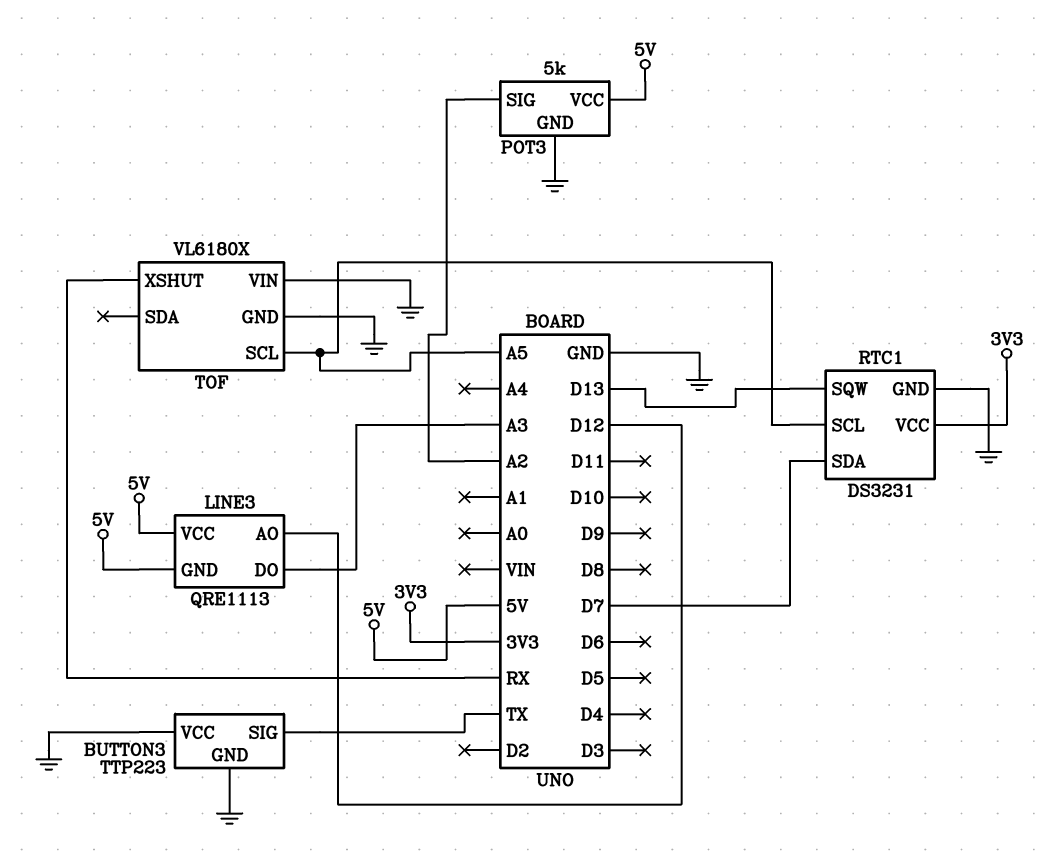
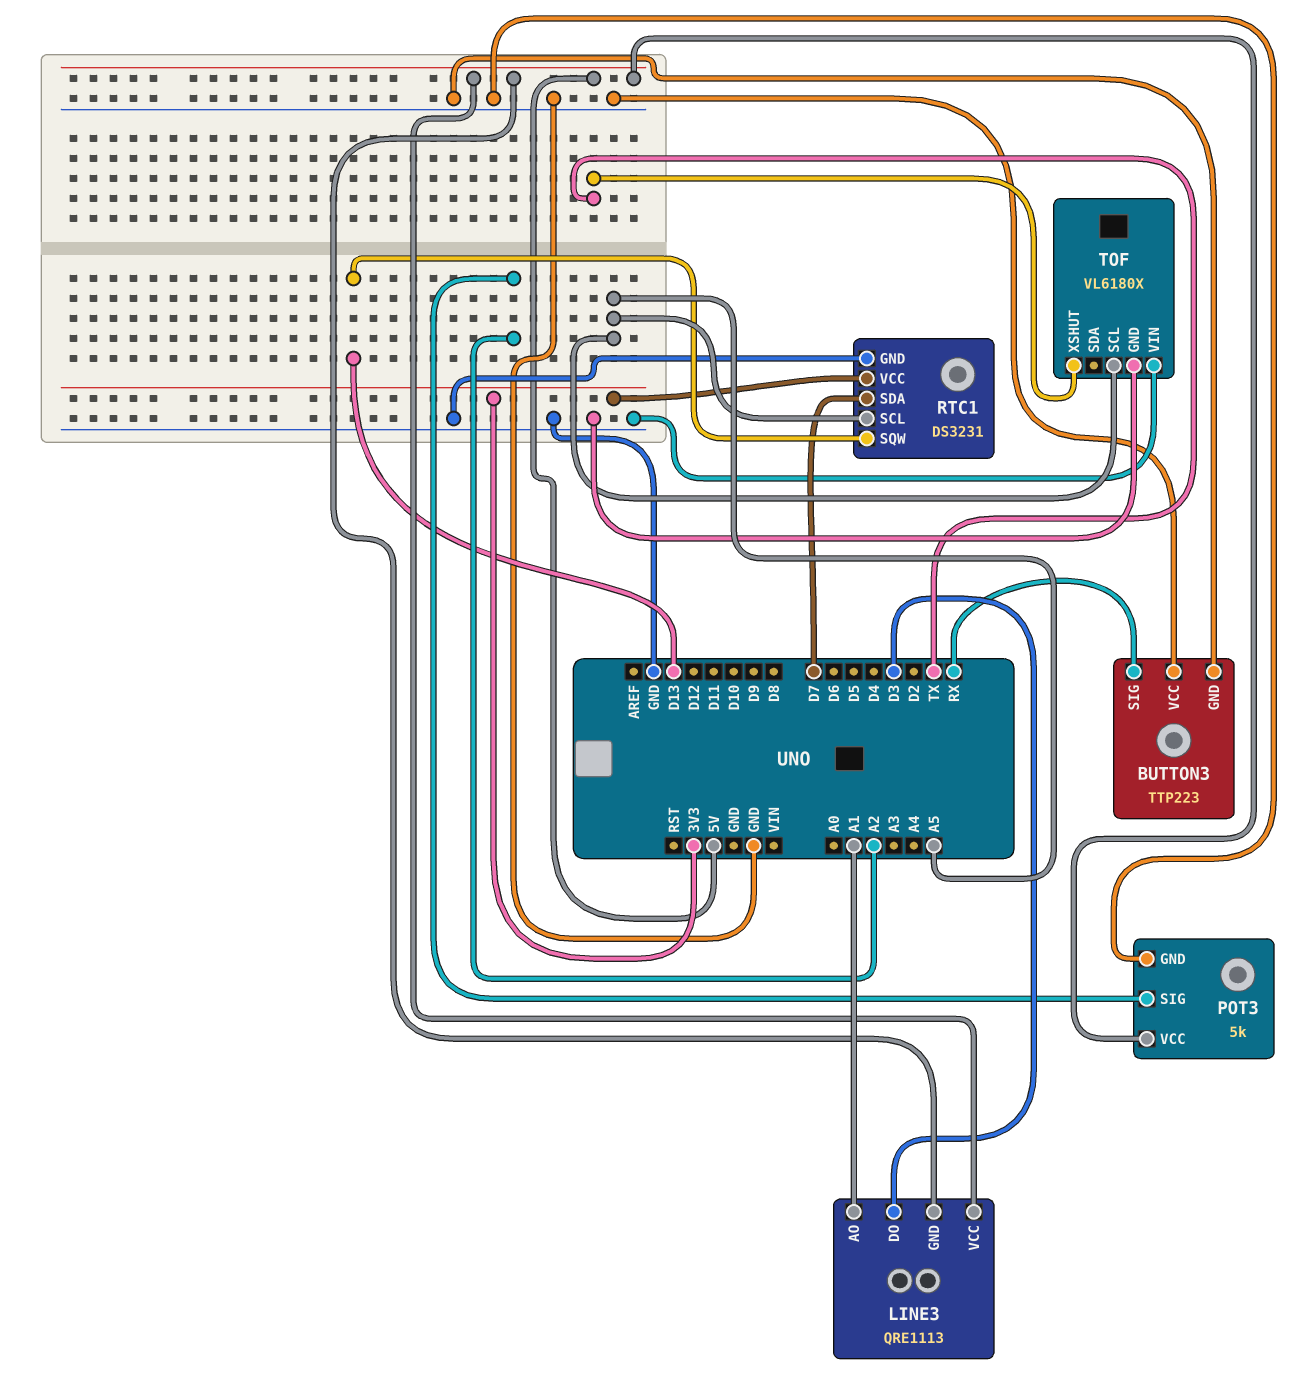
BUTTON3 pin SIG: TX -> RX
LINE3 pin AO: D12 -> A1
LINE3 pin DO: A3 -> D3
TOF pin XSHUT: RX -> TX

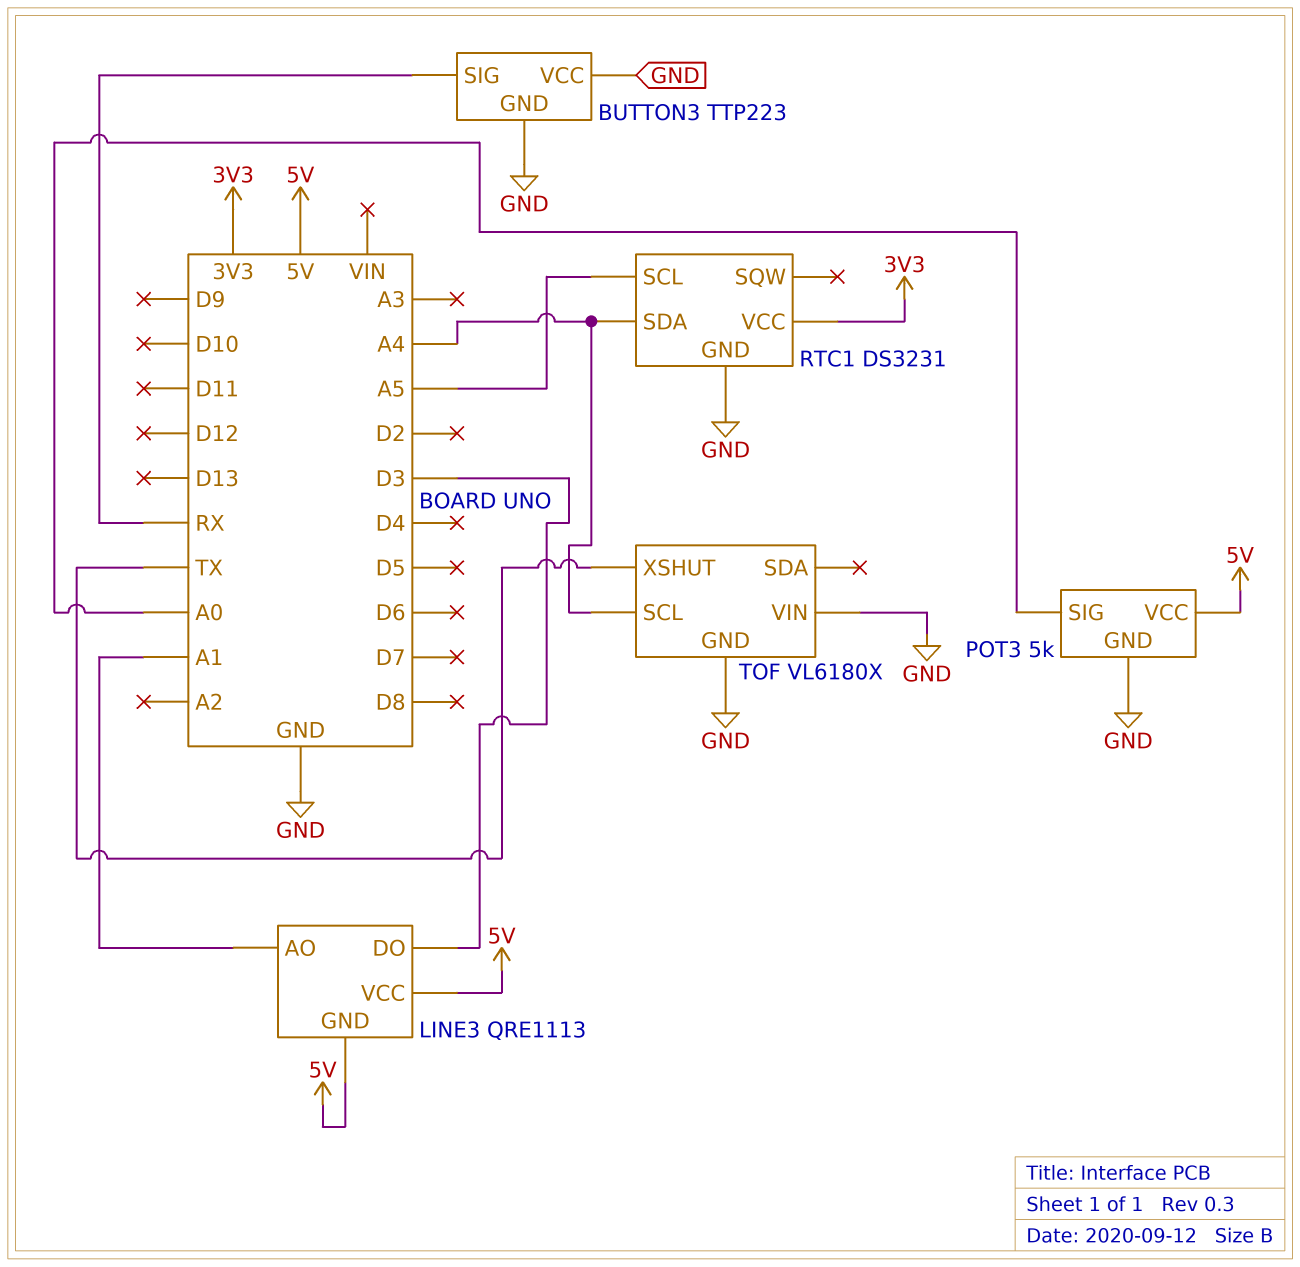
POT3 pin SIG: A2 -> A0
RTC1 pin SDA: D7 -> A4
RTC1 pin SQW: D13 -> none
TOF pin SCL: A5 -> A4

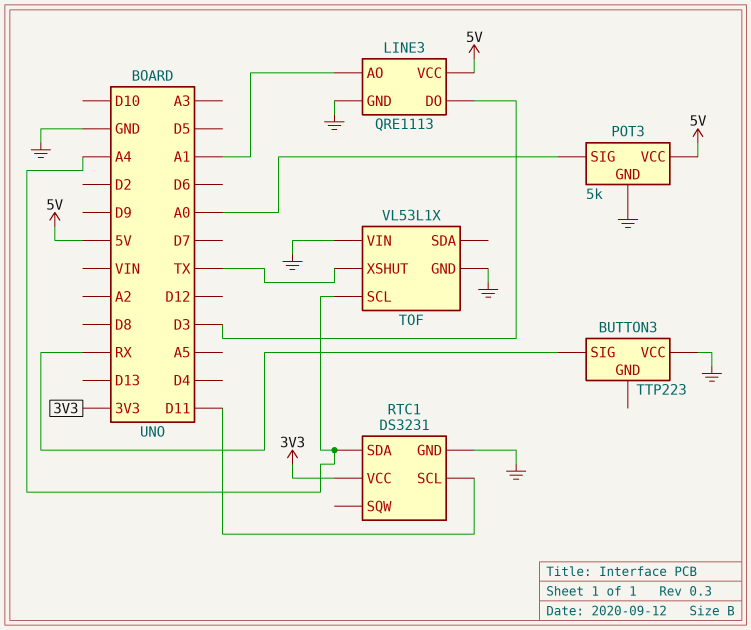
BUTTON3 pin GND: GND -> none
LINE3 pin GND: 5V -> GND
RTC1 pin SCL: A5 -> D11
TOF: VL6180X -> VL53L1X

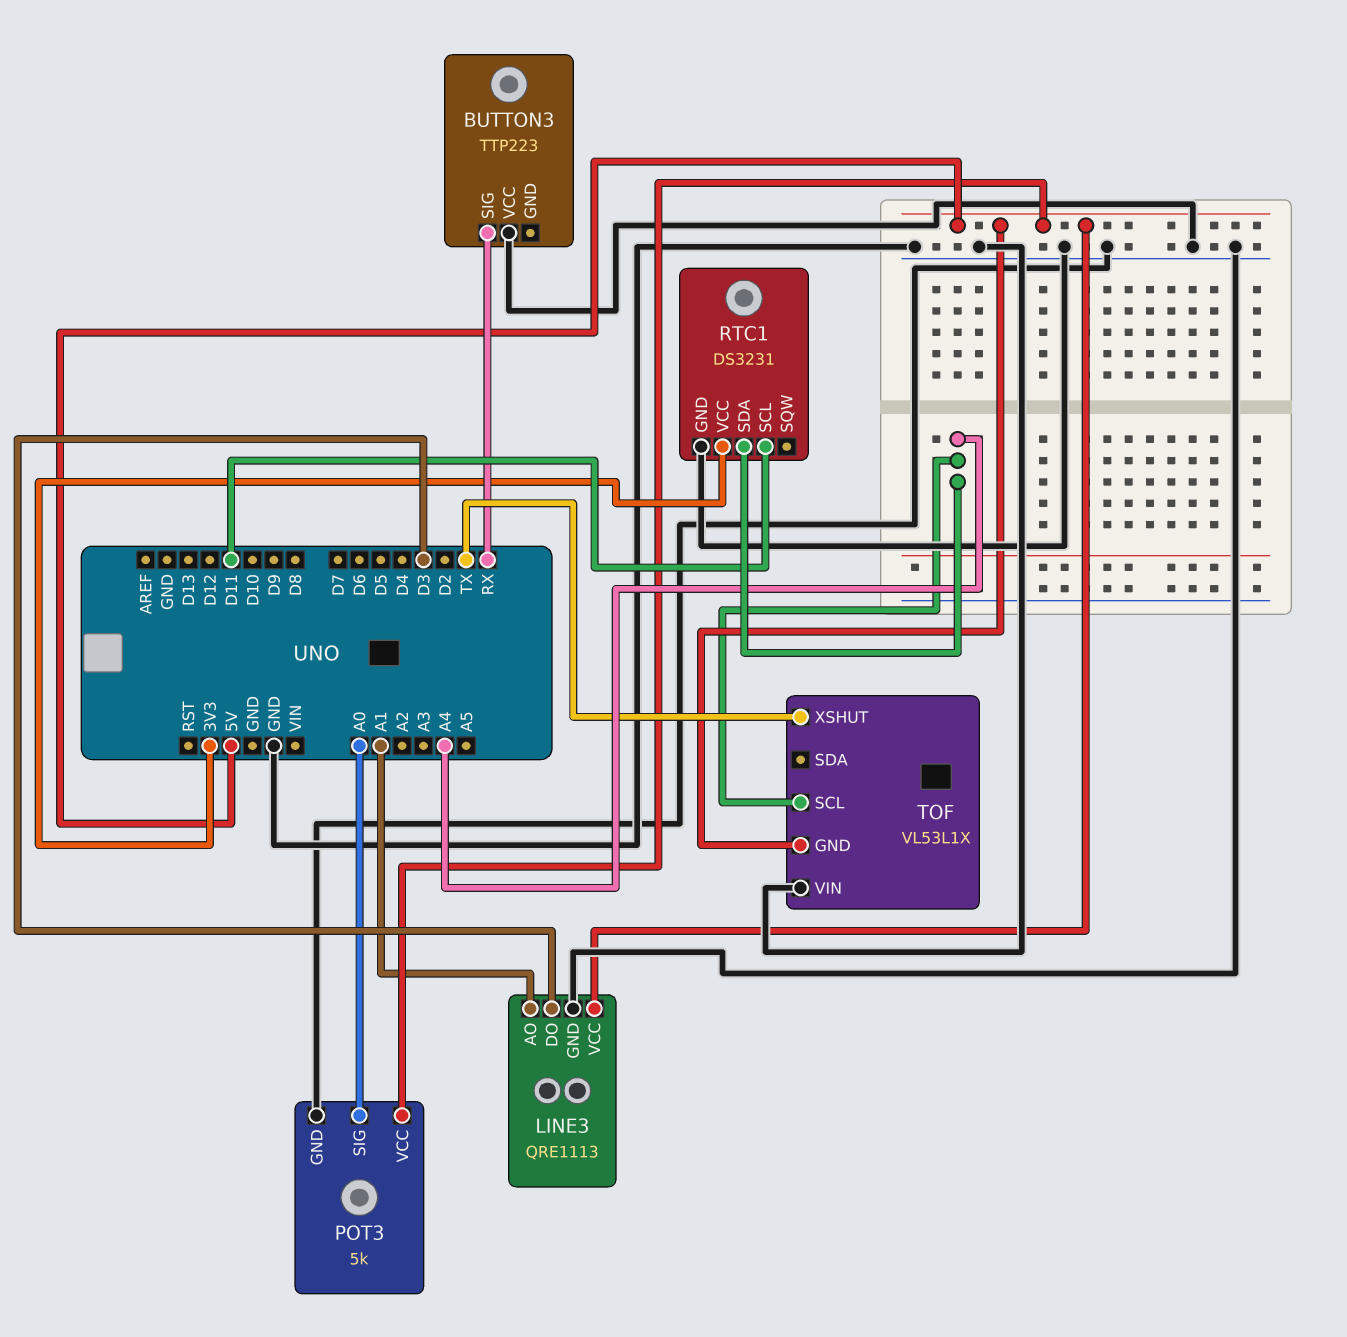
TOF pin GND: GND -> 5V

